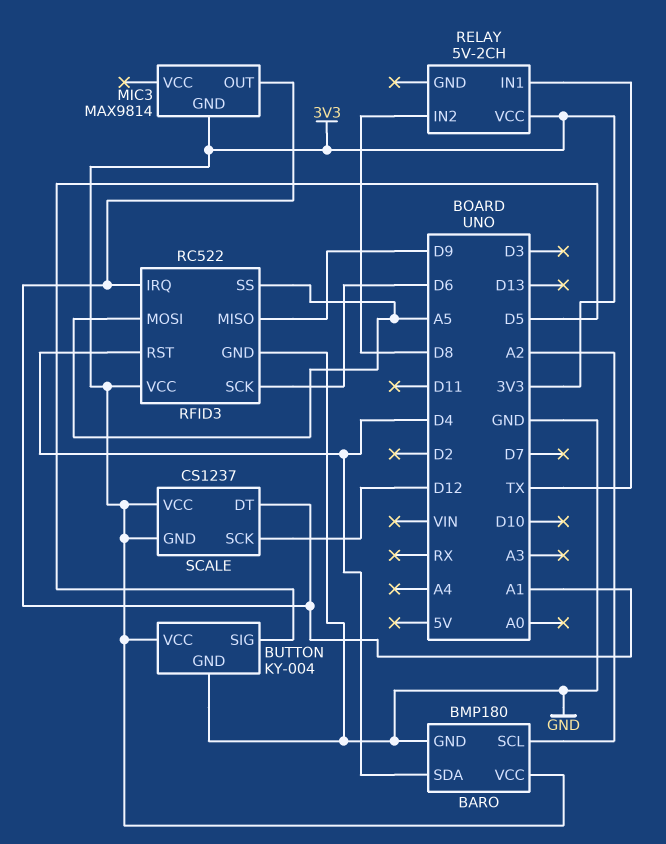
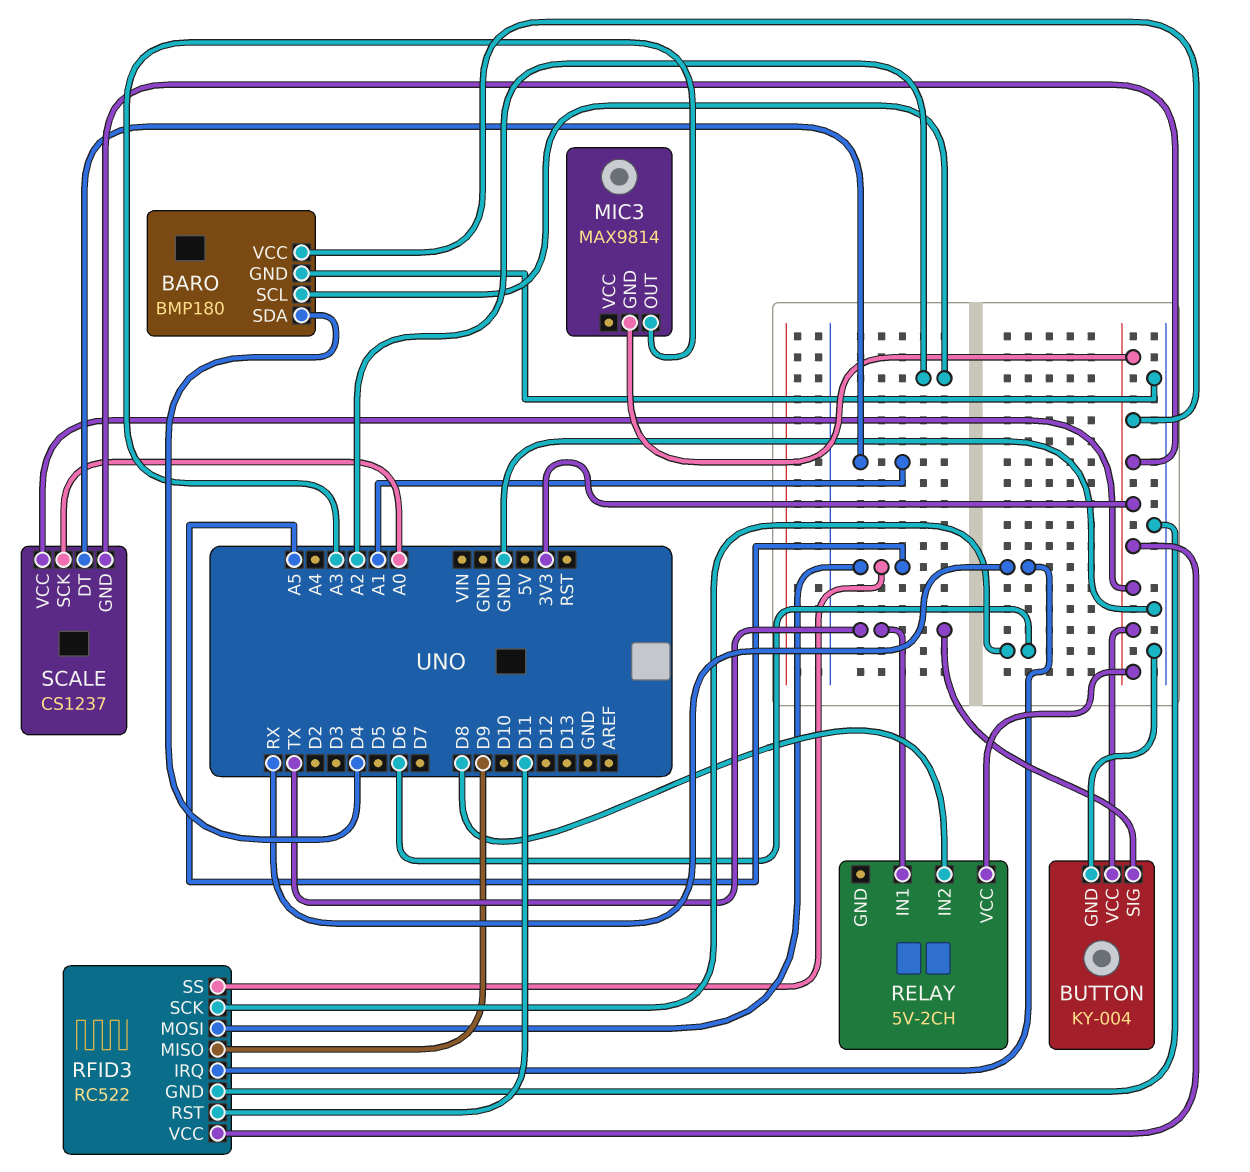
BUTTON pin SIG: D5 -> TX
MIC3 pin OUT: A1 -> A3
RFID3 pin IRQ: A1 -> RX
RFID3 pin RST: D4 -> D11
SCALE pin SCK: D12 -> A0

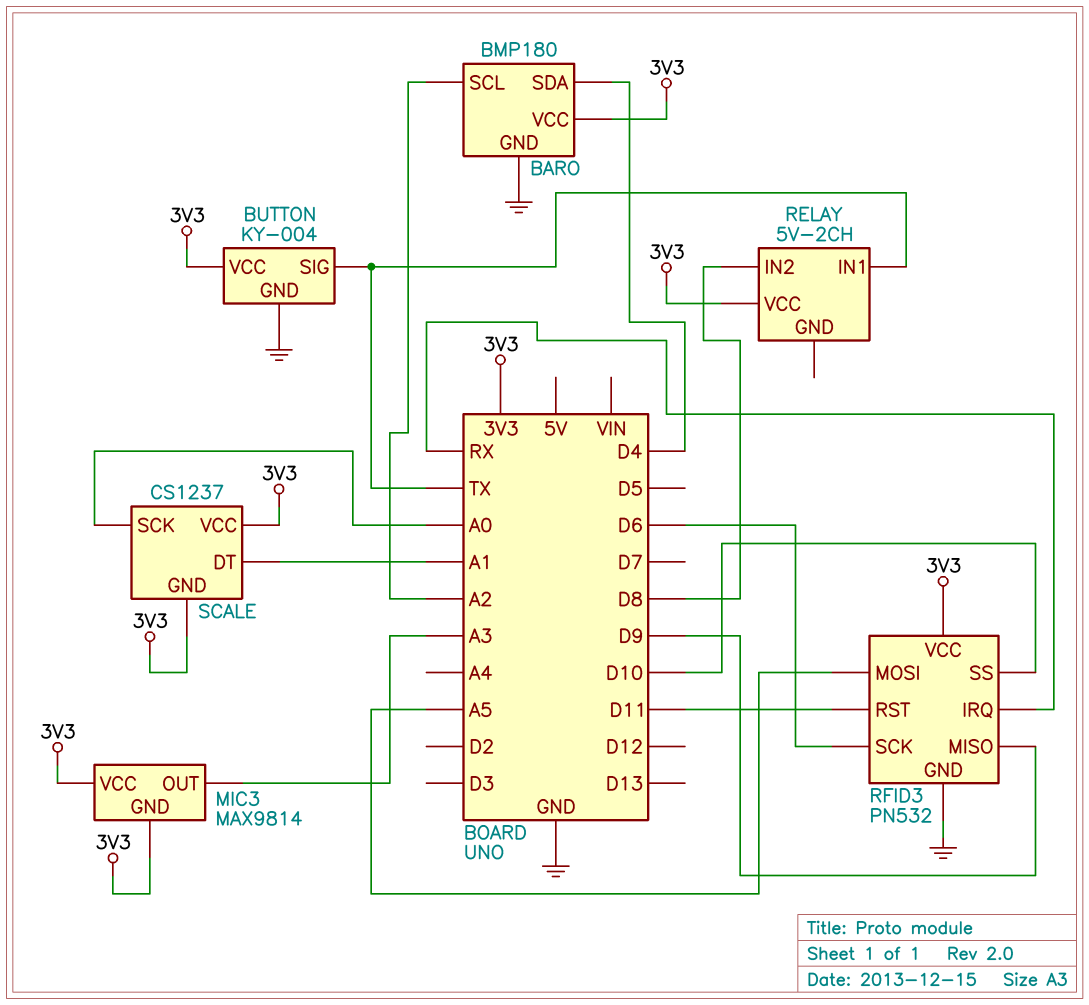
MIC3 pin VCC: none -> 3V3
RFID3: RC522 -> PN532
RFID3 pin SS: A5 -> D10

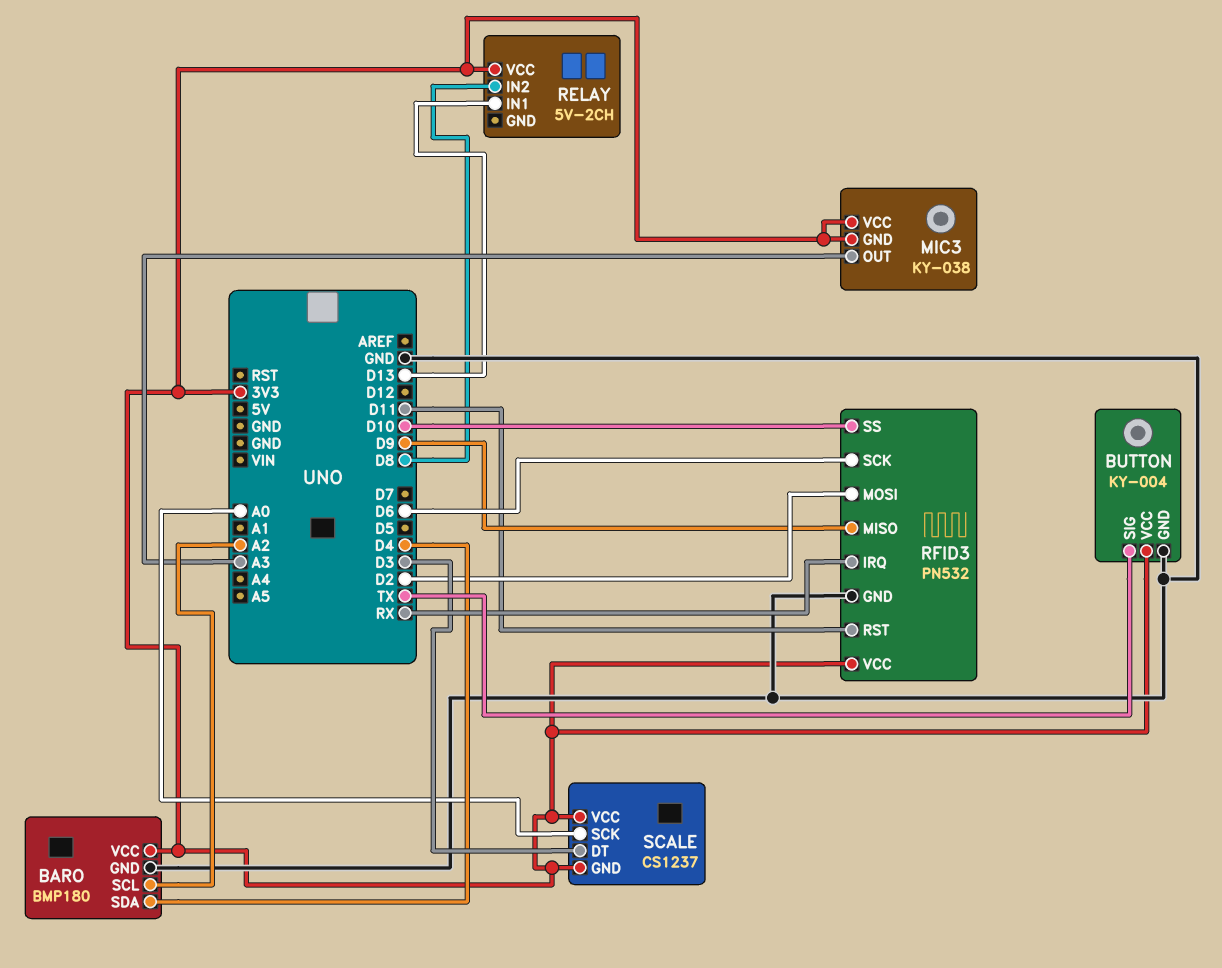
MIC3: MAX9814 -> KY-038
RELAY pin IN1: TX -> D13
RFID3 pin MOSI: A5 -> D2
SCALE pin DT: A1 -> D3

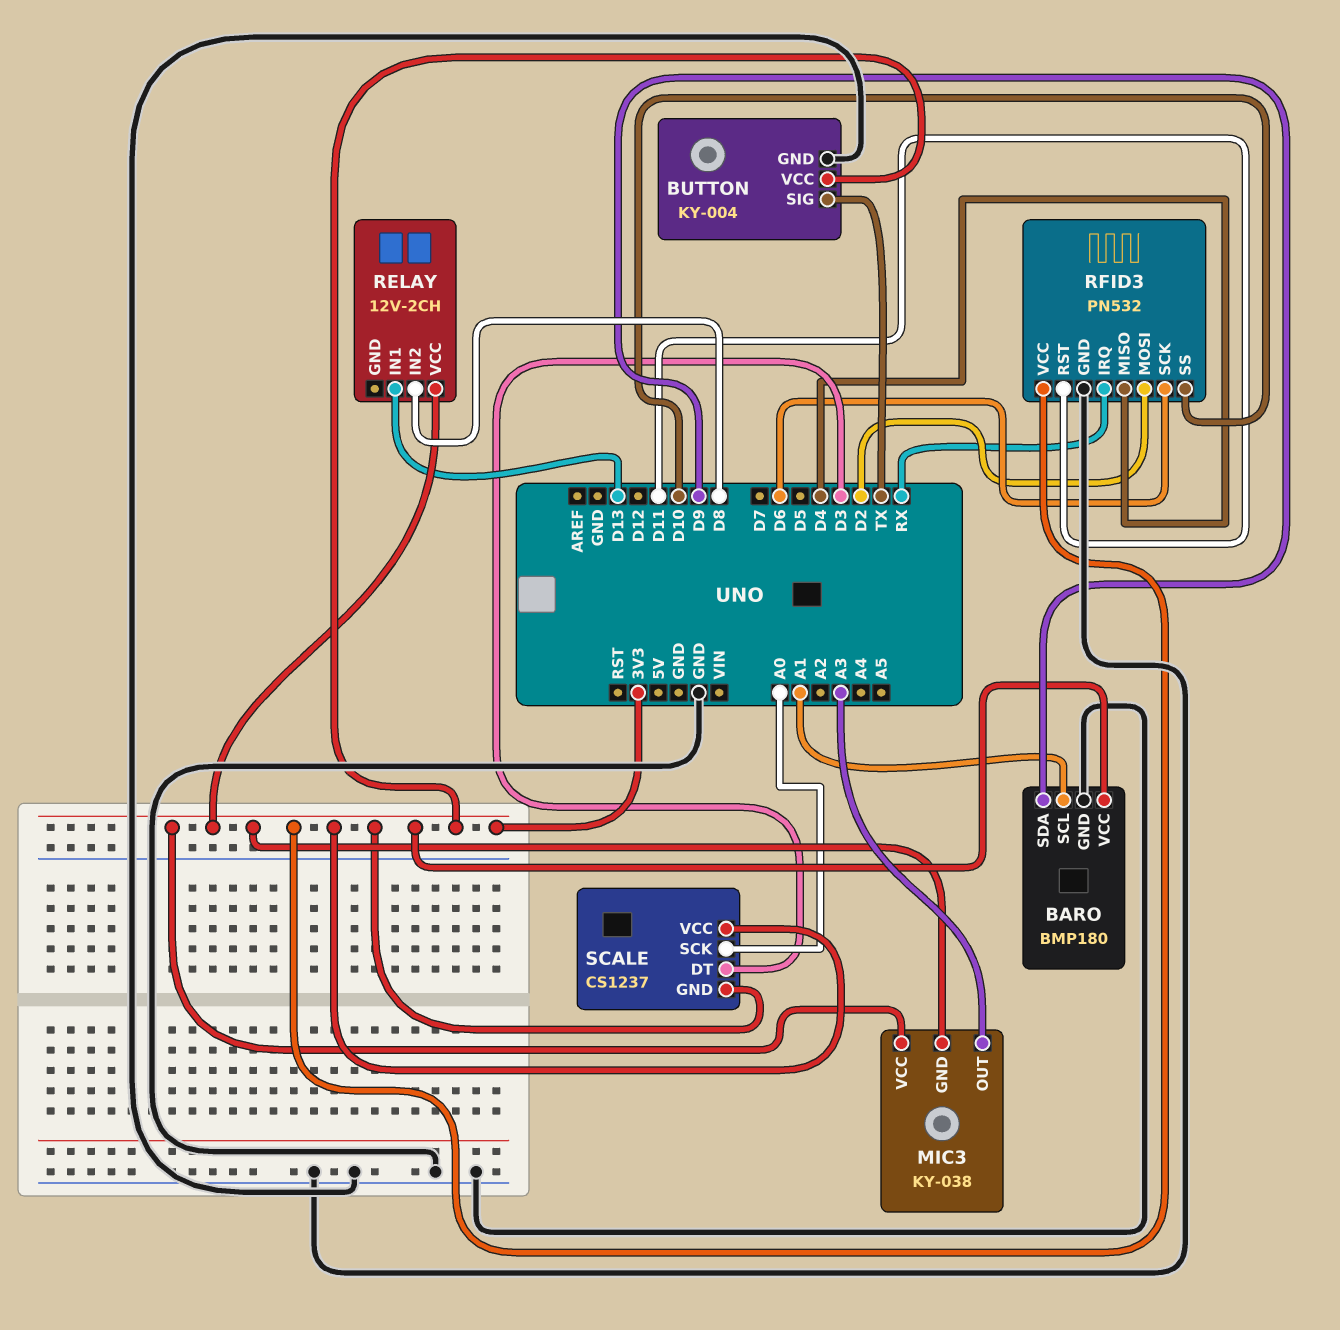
BARO pin SCL: A2 -> A1
BARO pin SDA: D4 -> D9
RELAY: 5V-2CH -> 12V-2CH
RFID3 pin MISO: D9 -> D4

